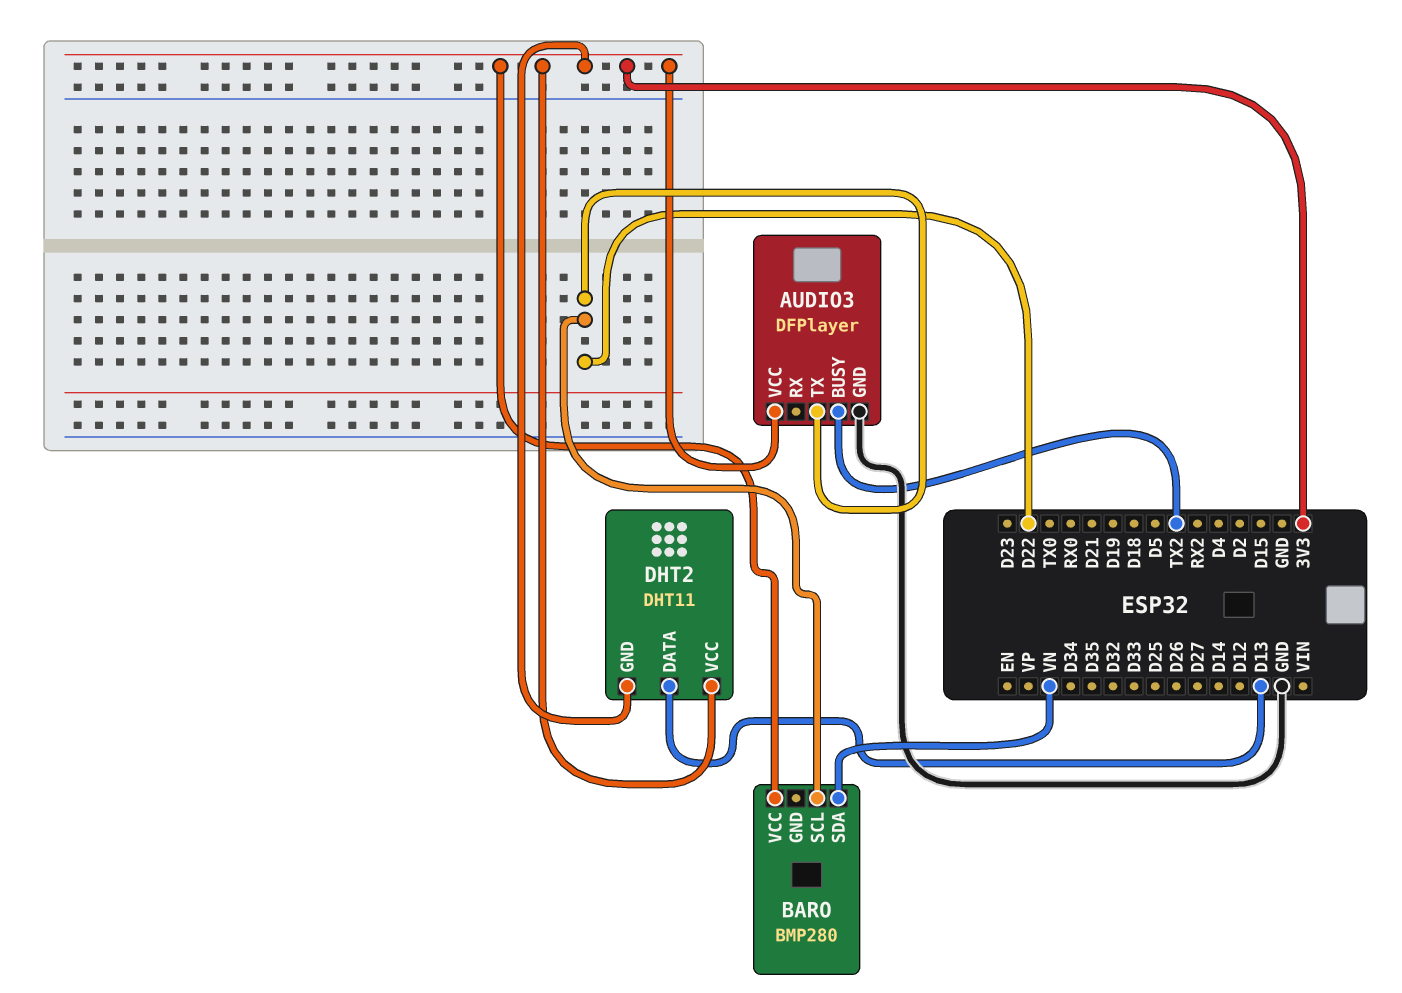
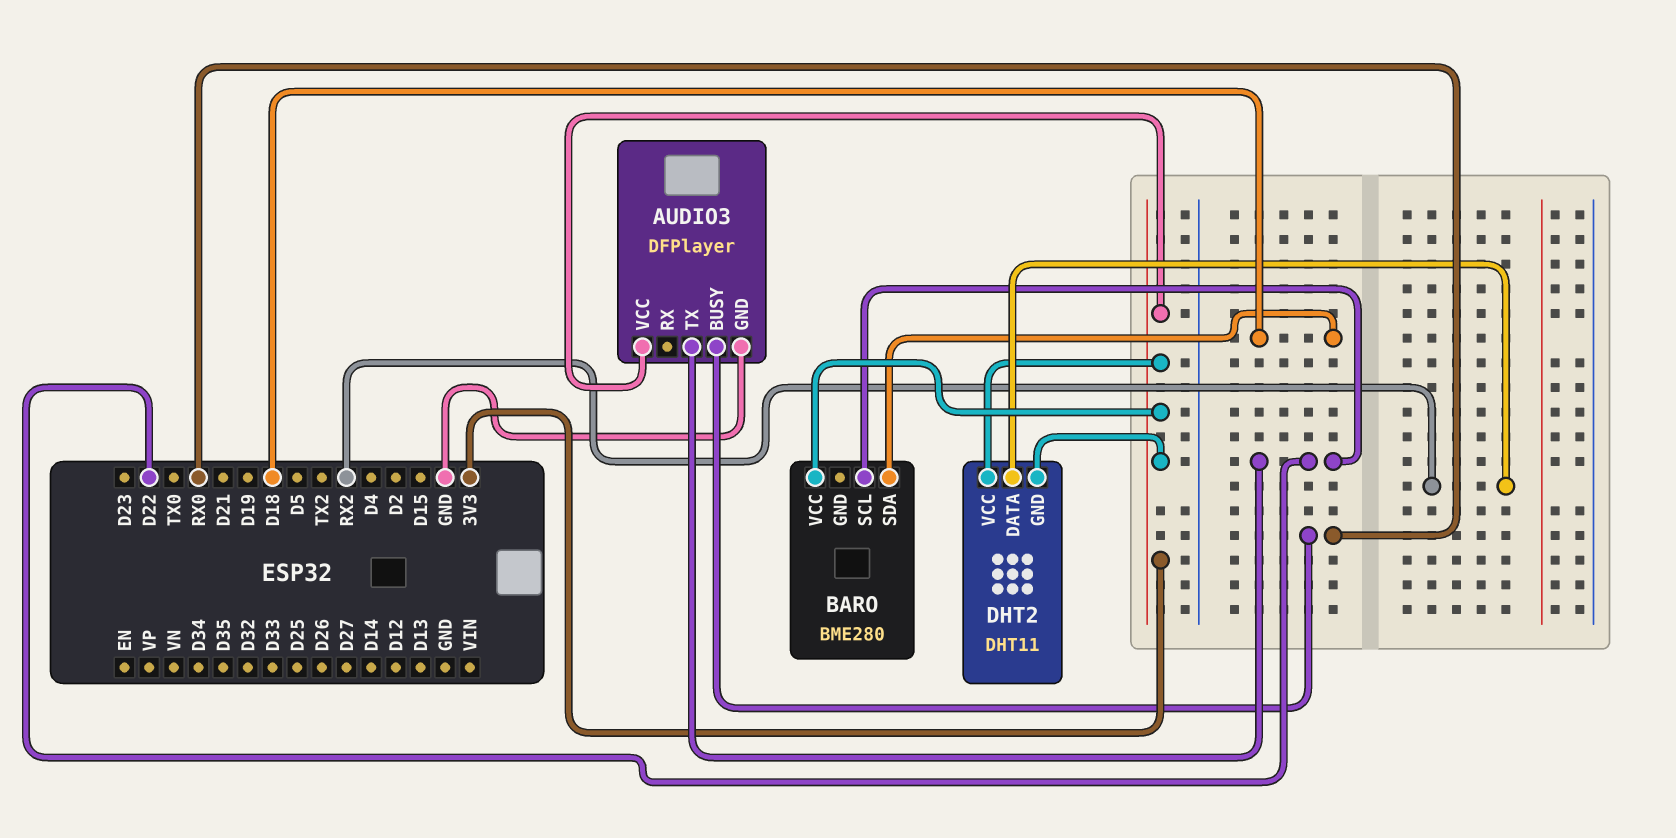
AUDIO3 pin BUSY: TX2 -> RX0
BARO: BMP280 -> BME280
BARO pin SDA: VN -> D18
DHT2 pin DATA: D13 -> RX2

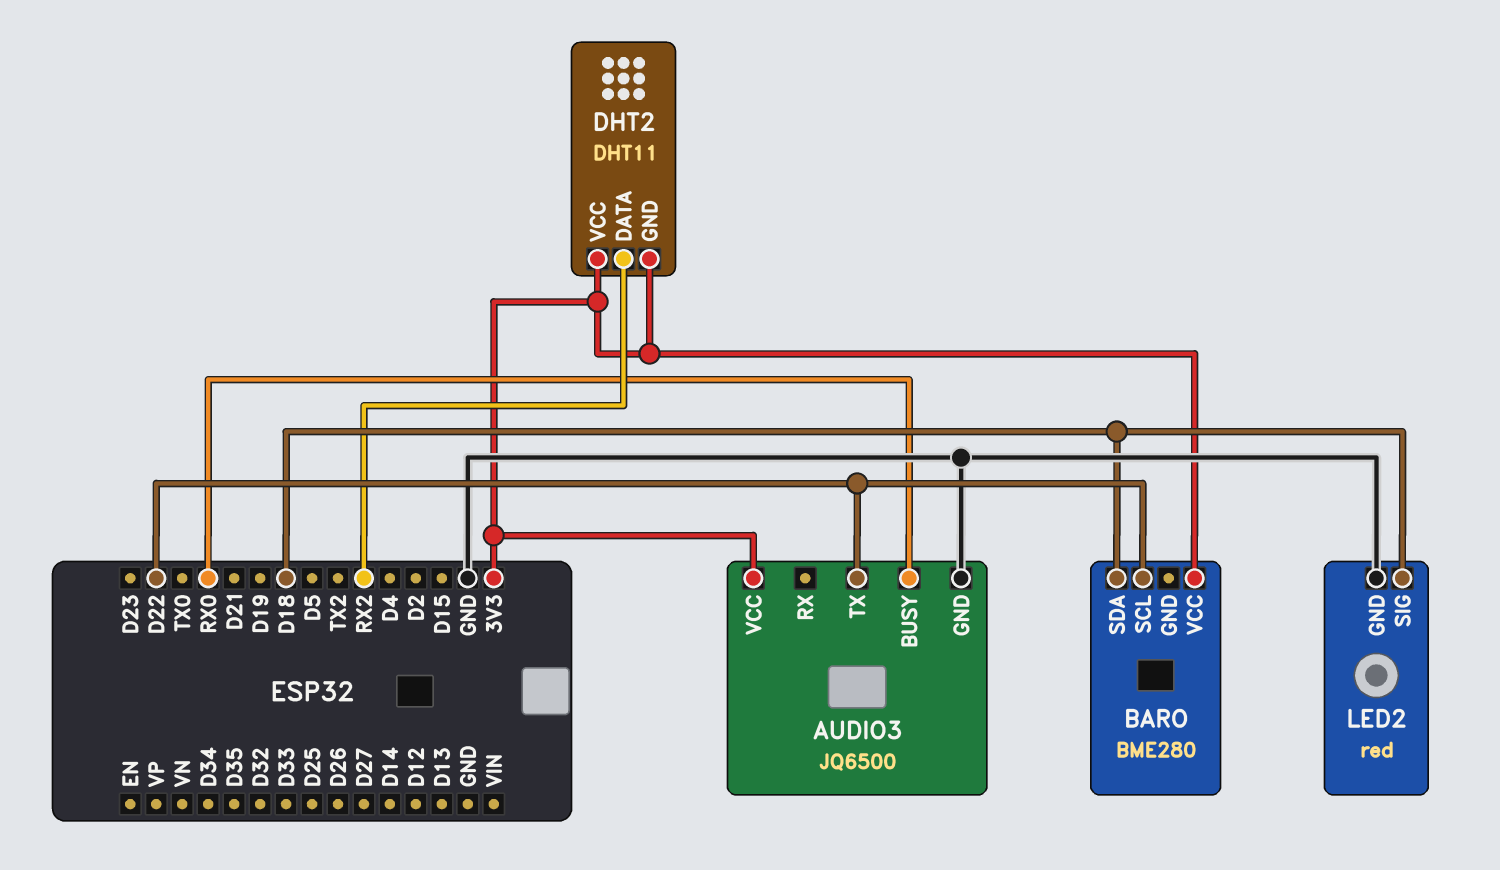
AUDIO3: DFPlayer -> JQ6500
LED2: none -> red
LED2 pin GND: none -> GND
LED2 pin SIG: none -> D18

